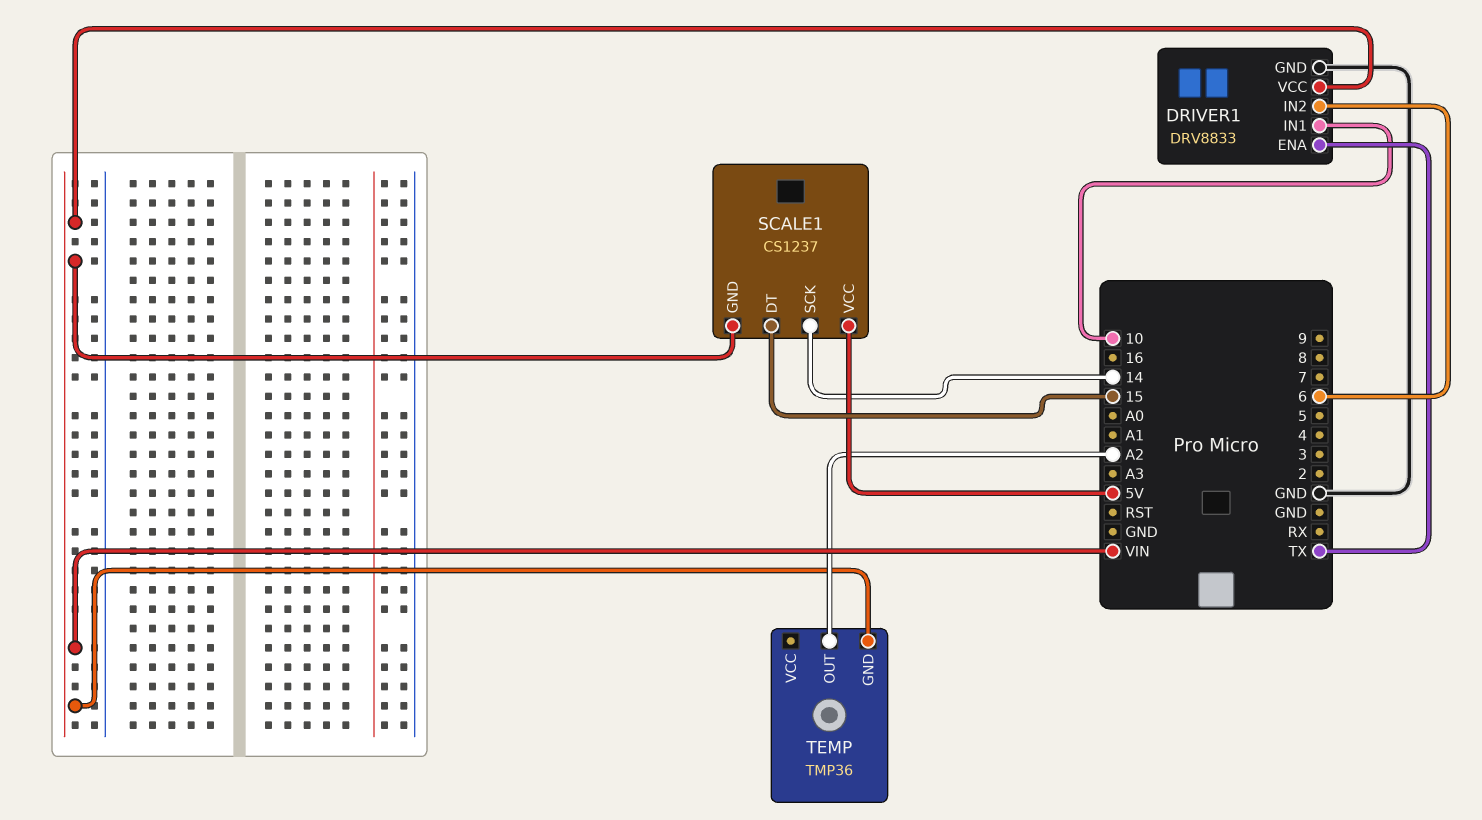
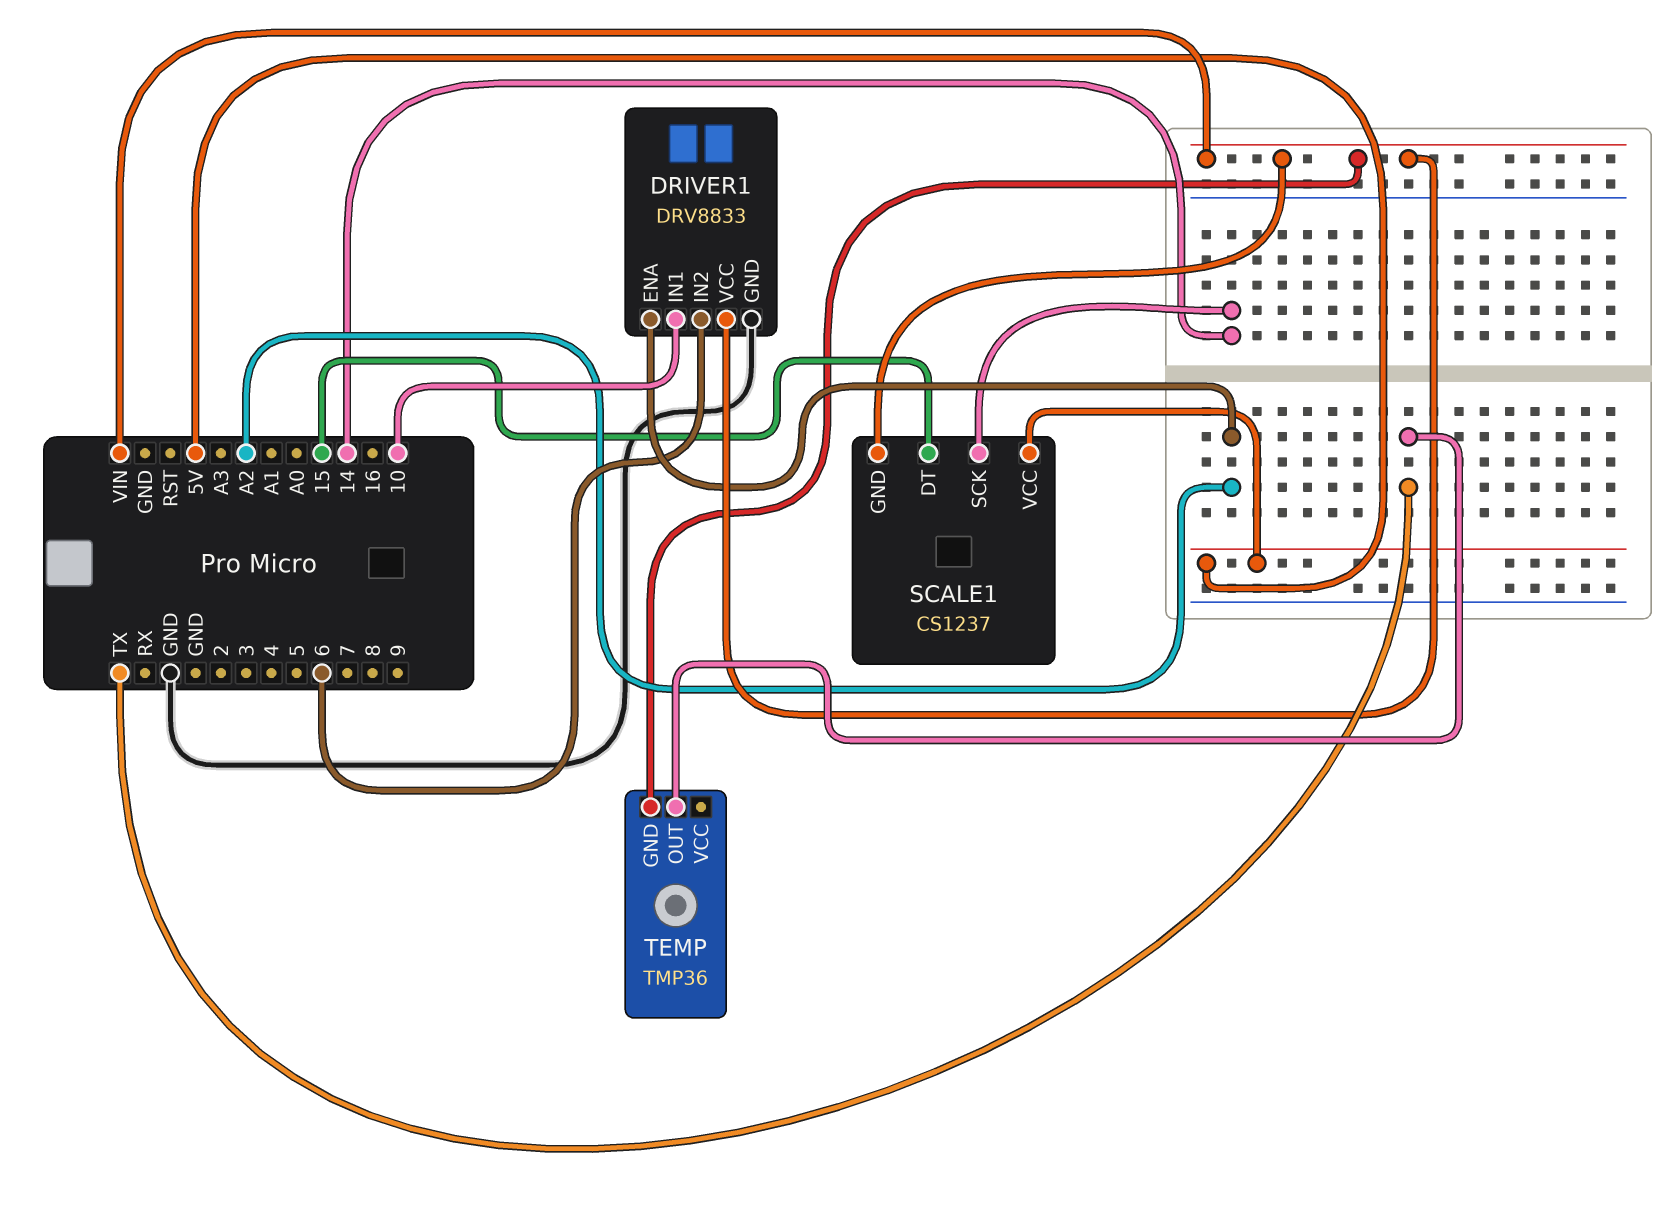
DRIVER1 pin ENA: TX -> A2
TEMP pin OUT: A2 -> TX

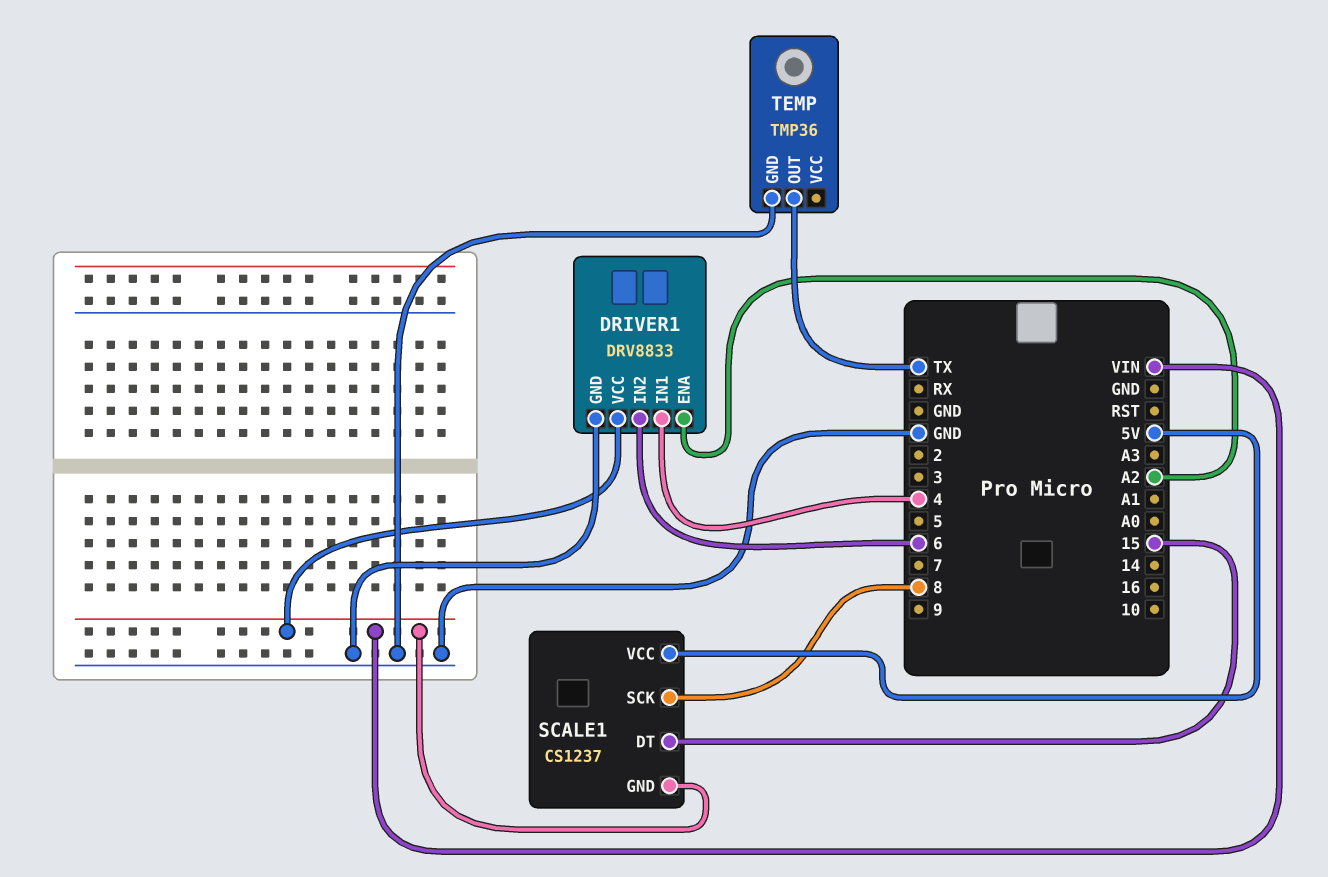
DRIVER1 pin IN1: 10 -> 4
SCALE1 pin SCK: 14 -> 8
TEMP pin GND: VIN -> GND

